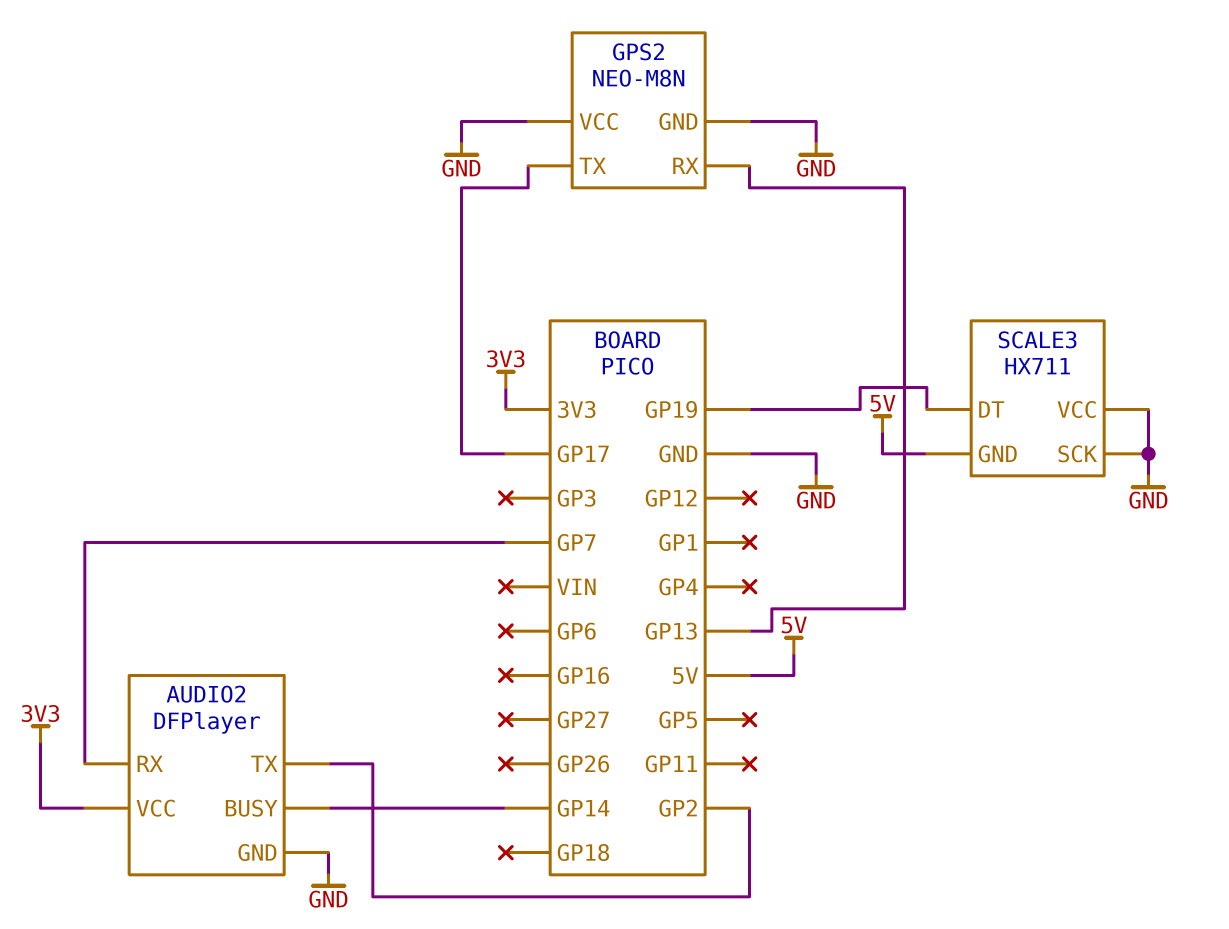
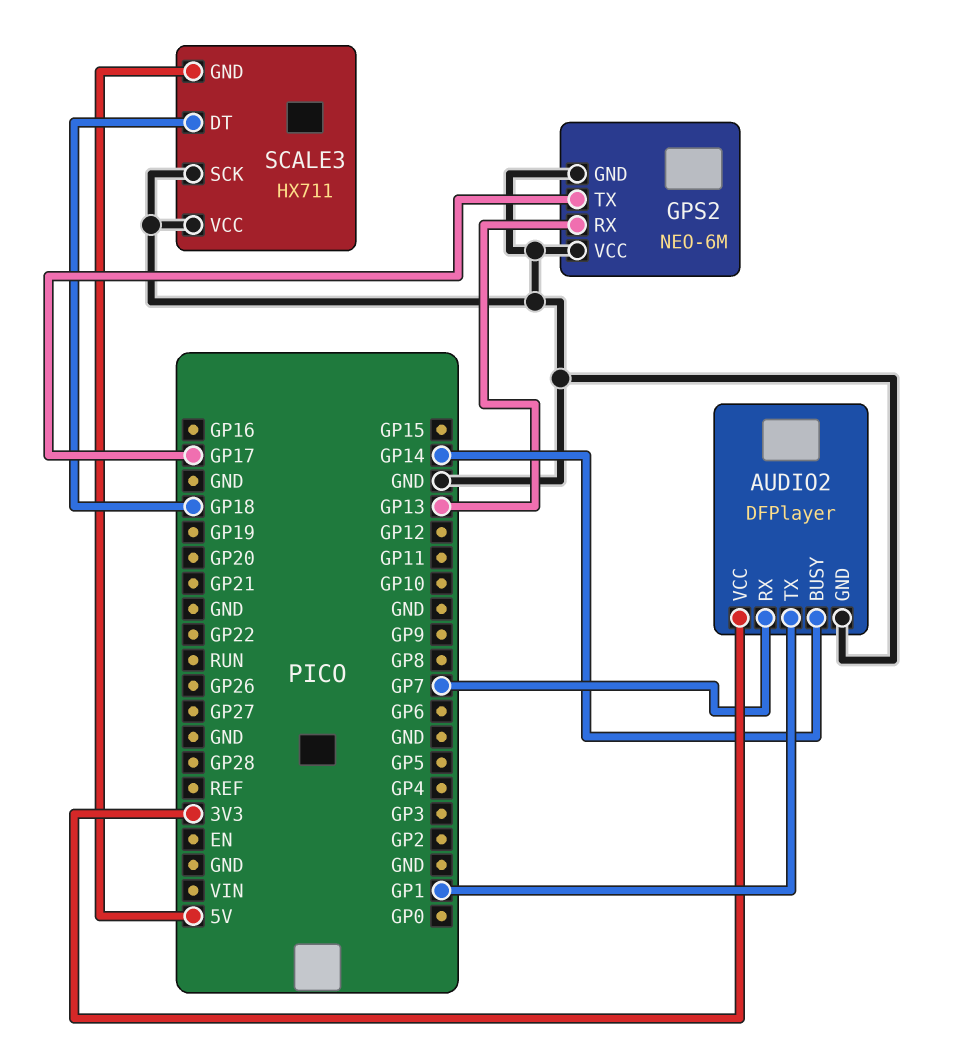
AUDIO2 pin TX: GP2 -> GP1
GPS2: NEO-M8N -> NEO-6M
SCALE3 pin DT: GP19 -> GP18

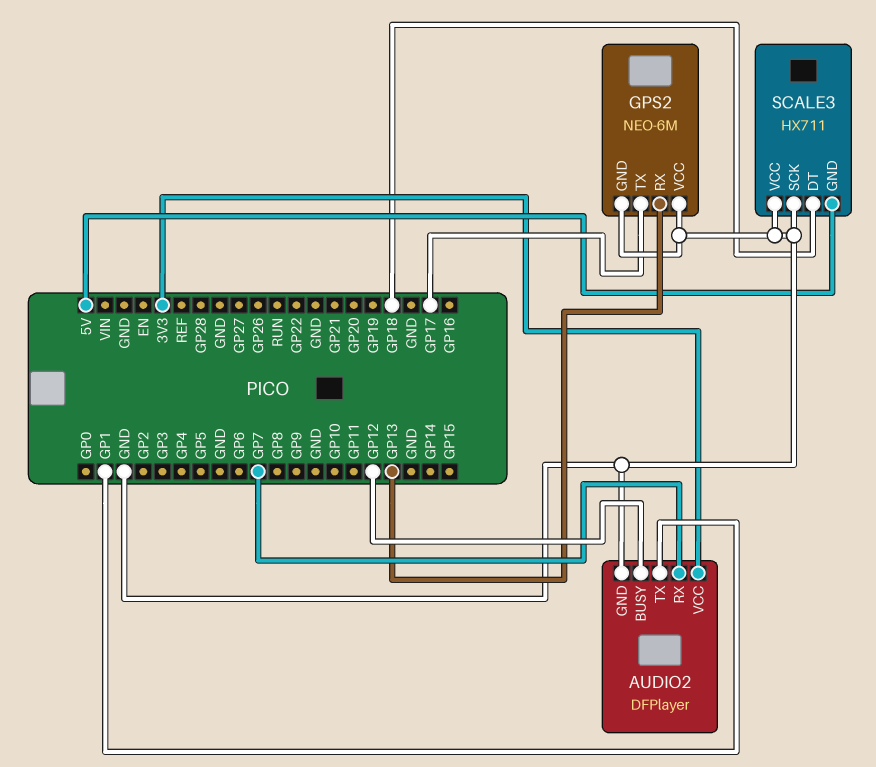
AUDIO2 pin BUSY: GP14 -> GP12

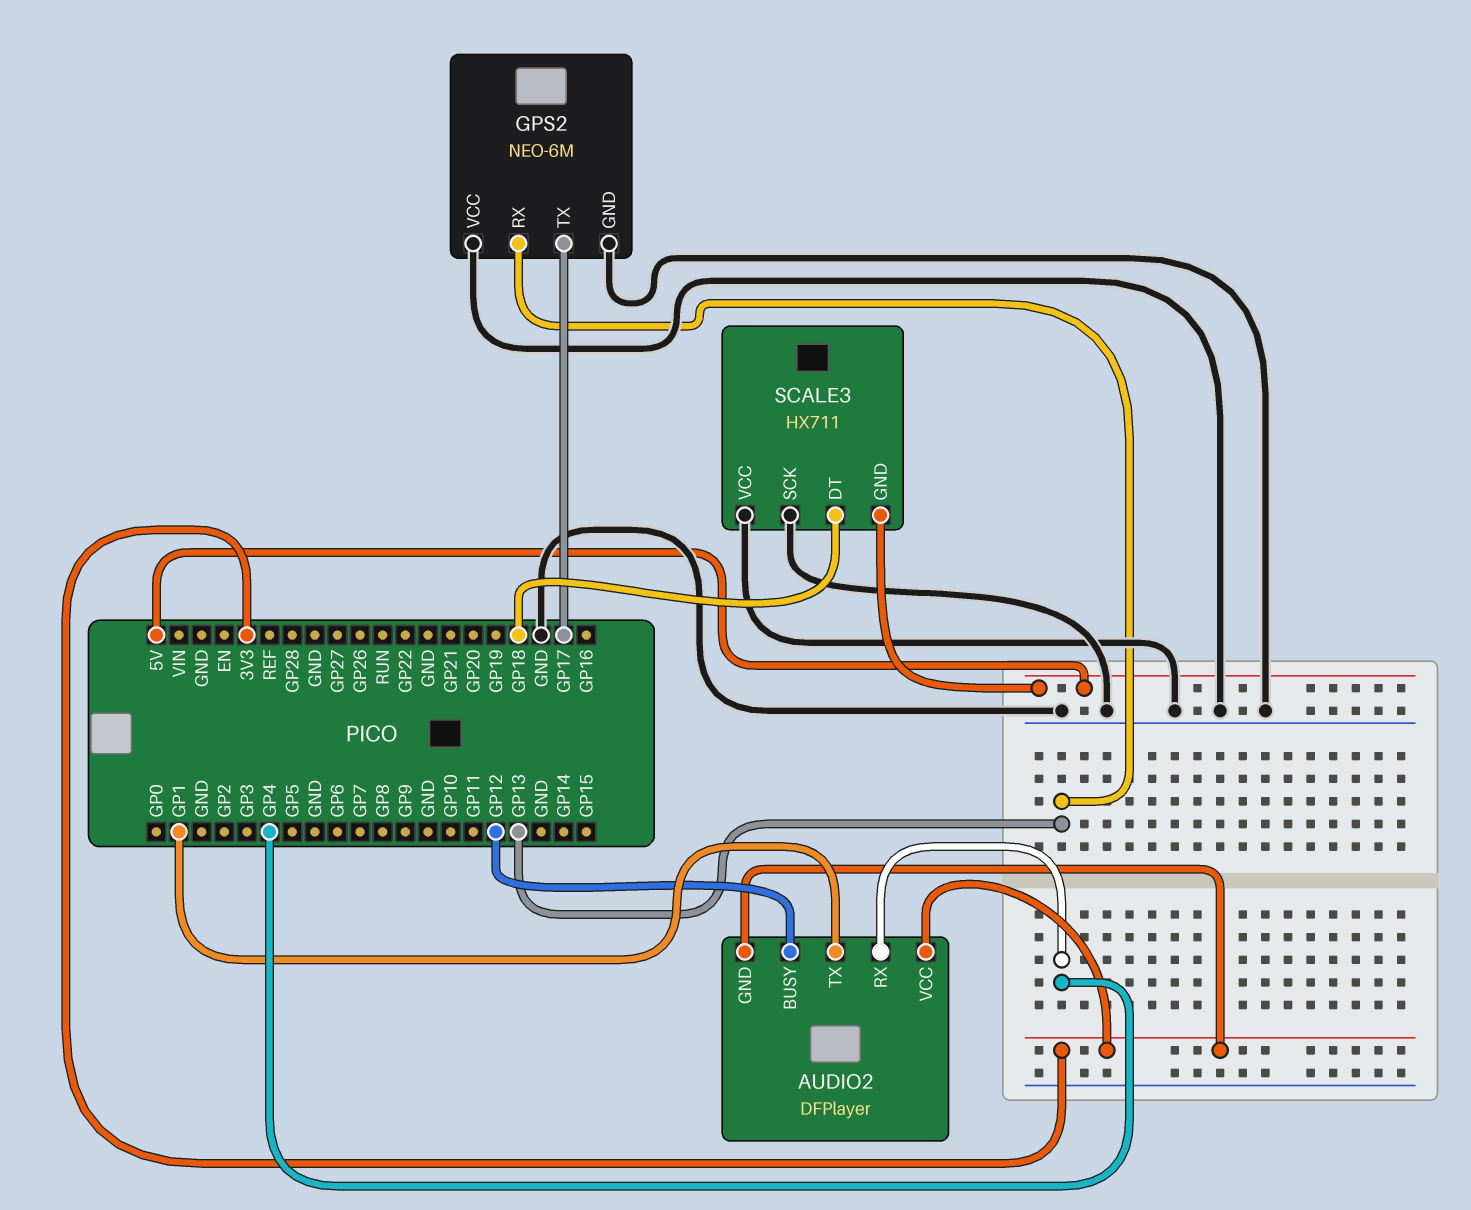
AUDIO2 pin GND: GND -> 3V3
AUDIO2 pin RX: GP7 -> GP4

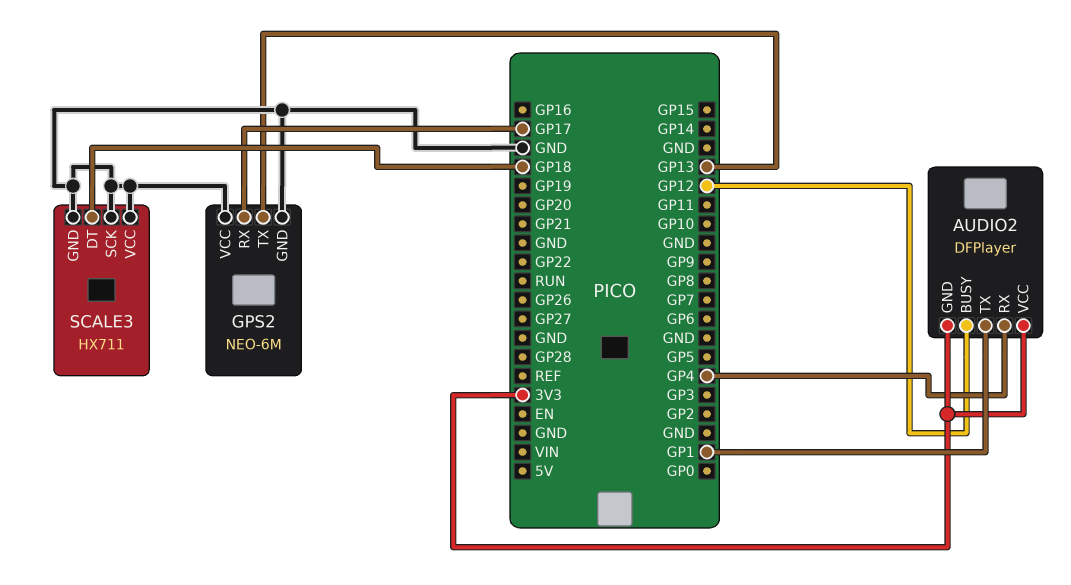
GPS2 pin RX: GP13 -> GP17
GPS2 pin TX: GP17 -> GP13
SCALE3 pin GND: 5V -> GND

